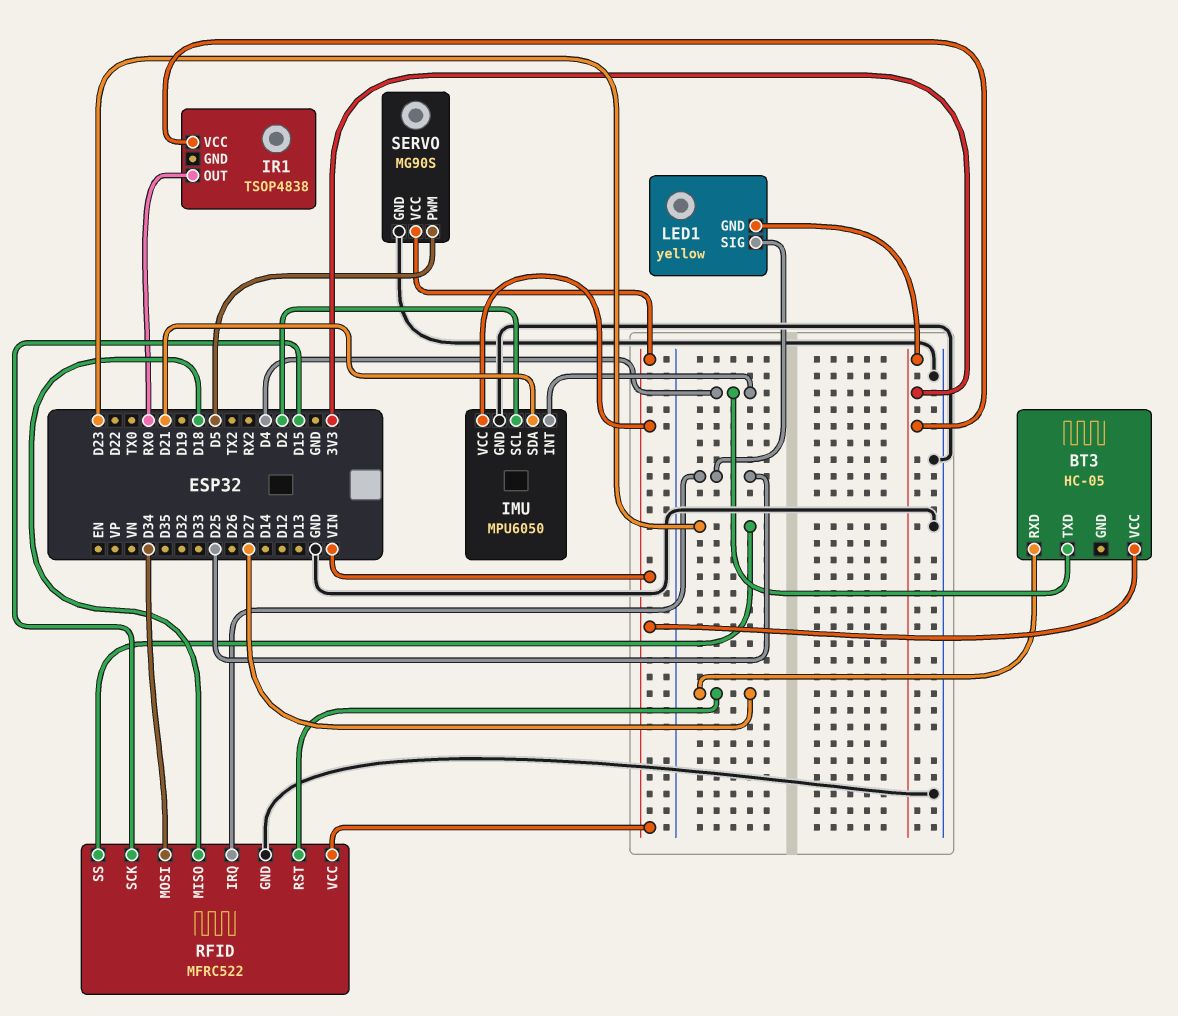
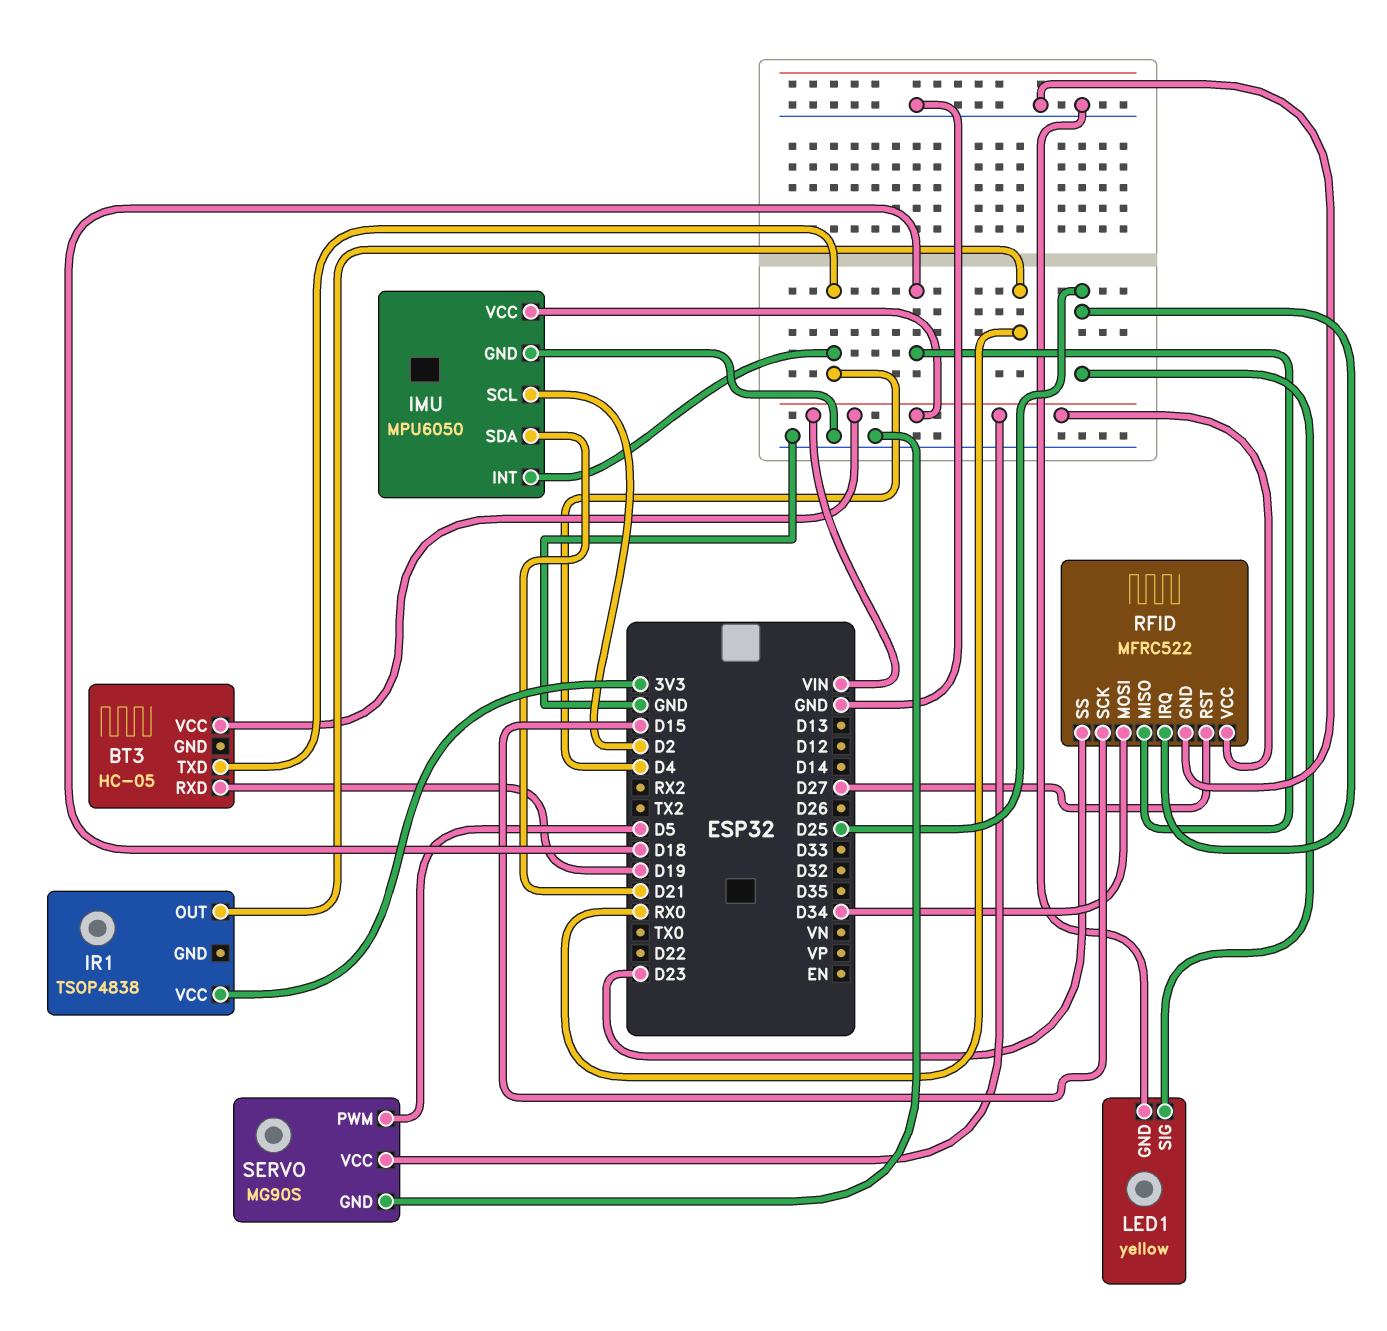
BT3 pin RXD: D27 -> D19
LED1 pin GND: 3V3 -> GND

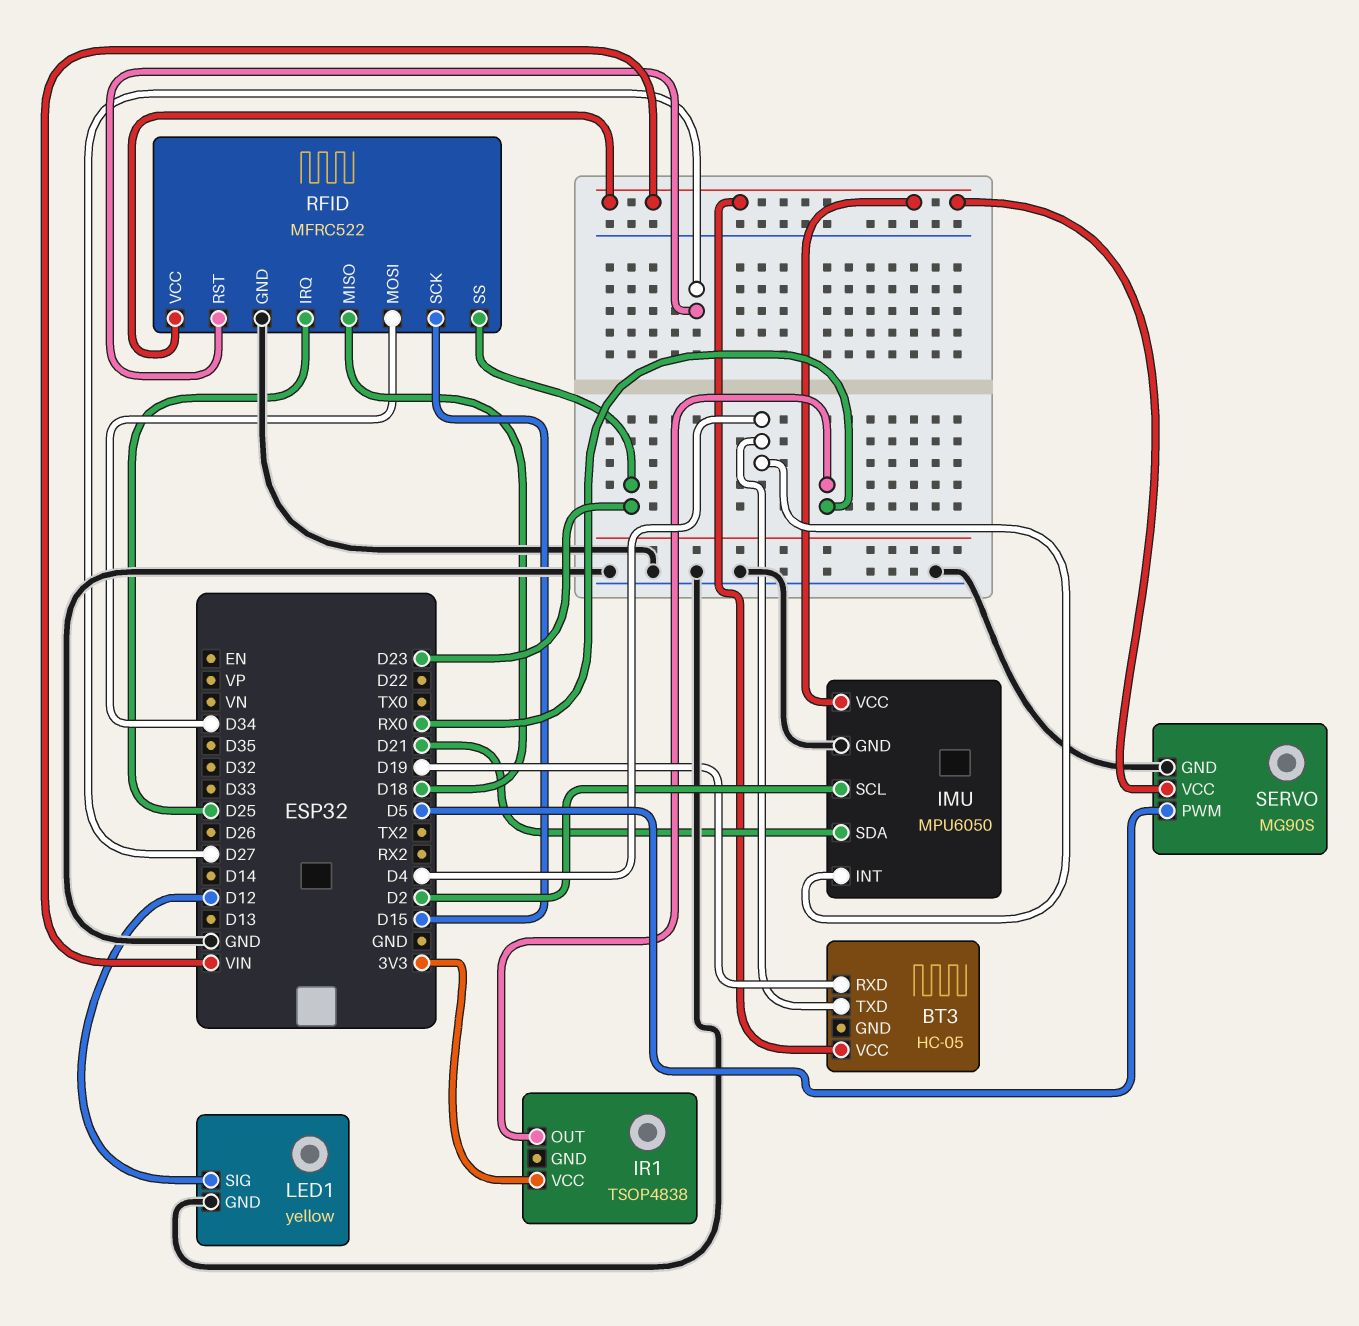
LED1 pin SIG: D25 -> D12

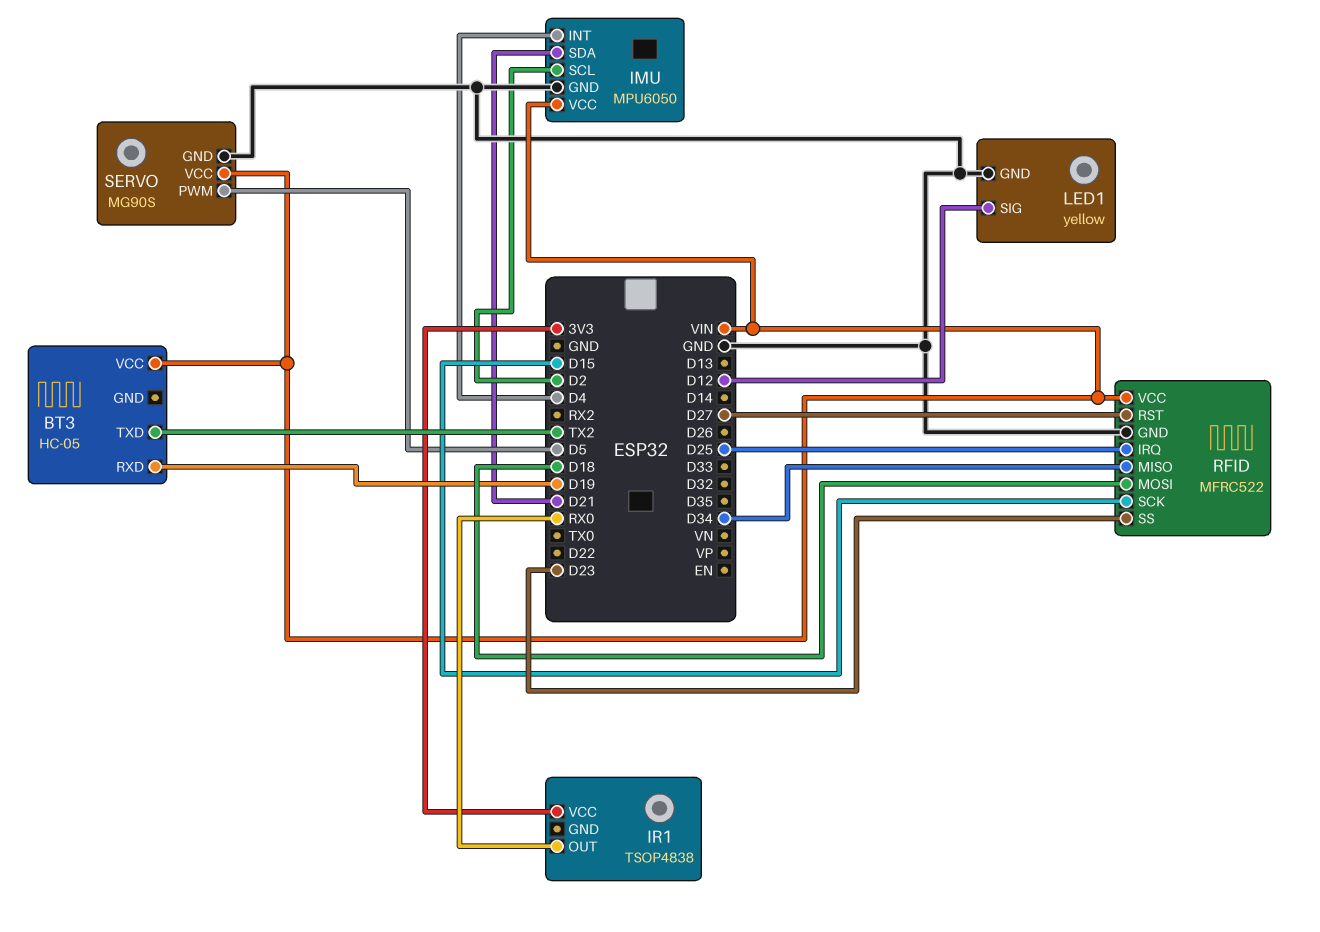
BT3 pin TXD: D4 -> TX2
RFID pin MISO: D18 -> D34
RFID pin MOSI: D34 -> D18

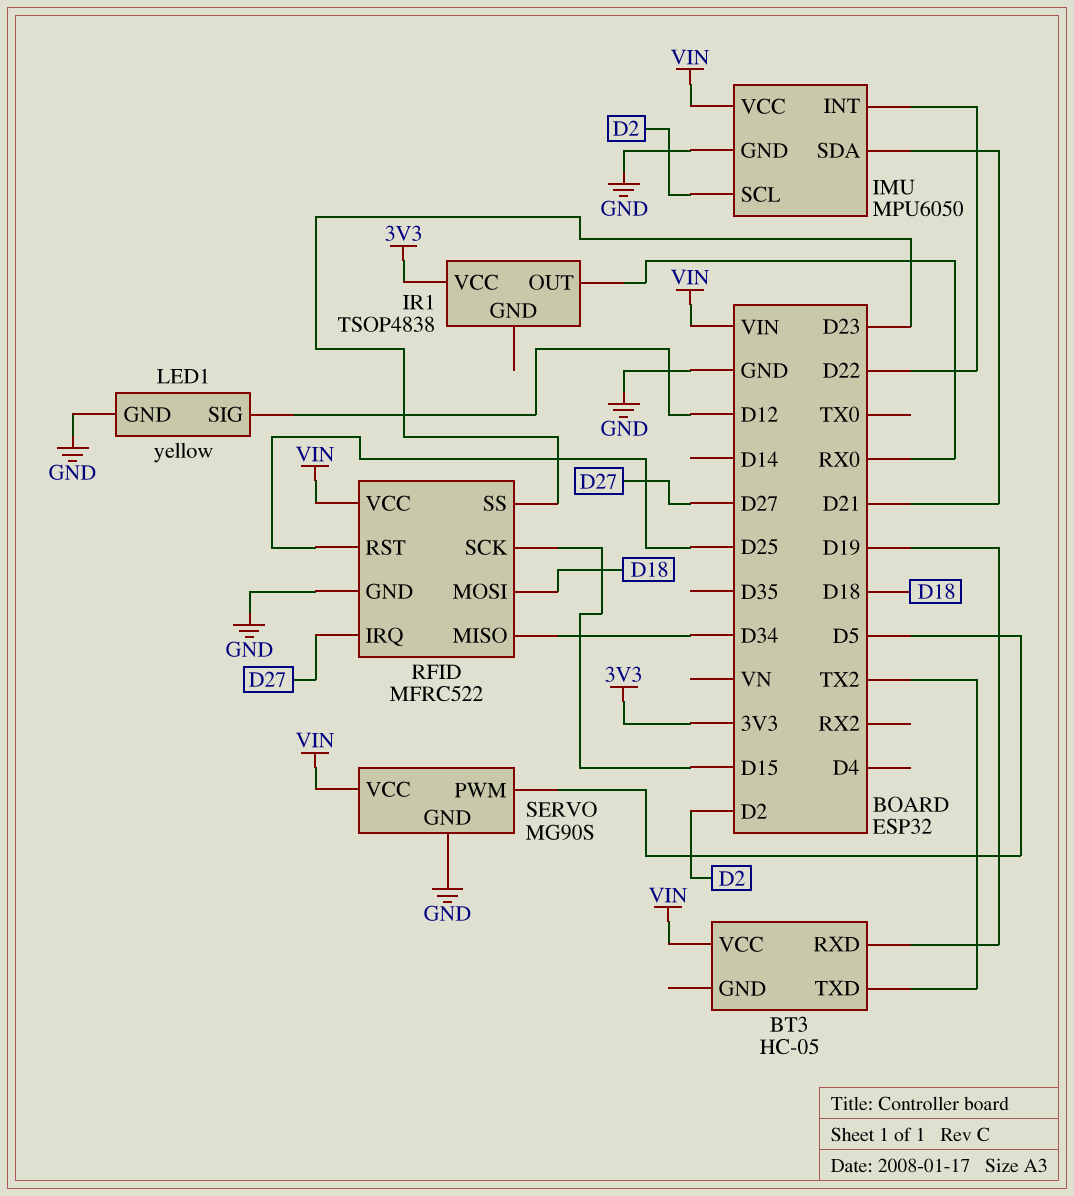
IMU pin INT: D4 -> D22
RFID pin IRQ: D25 -> D27
RFID pin RST: D27 -> D25

